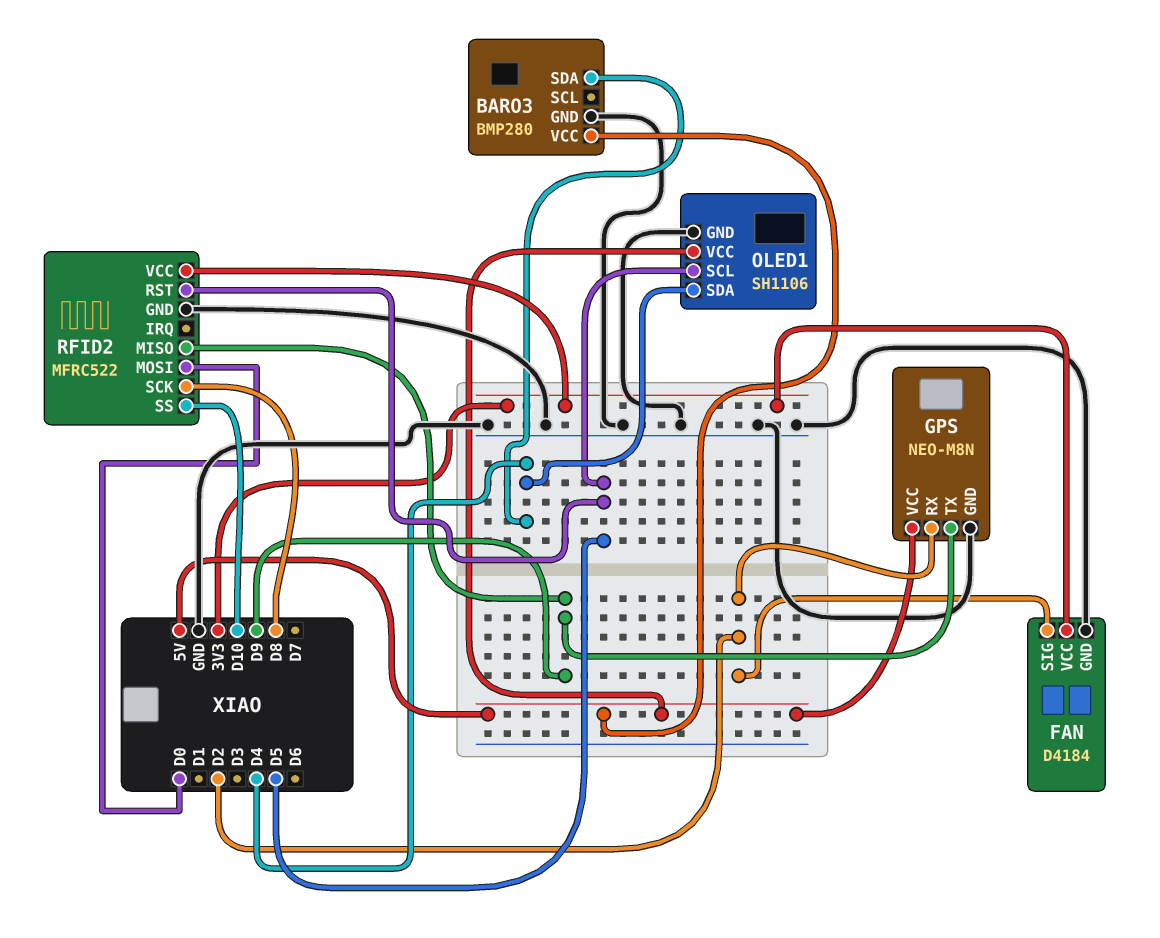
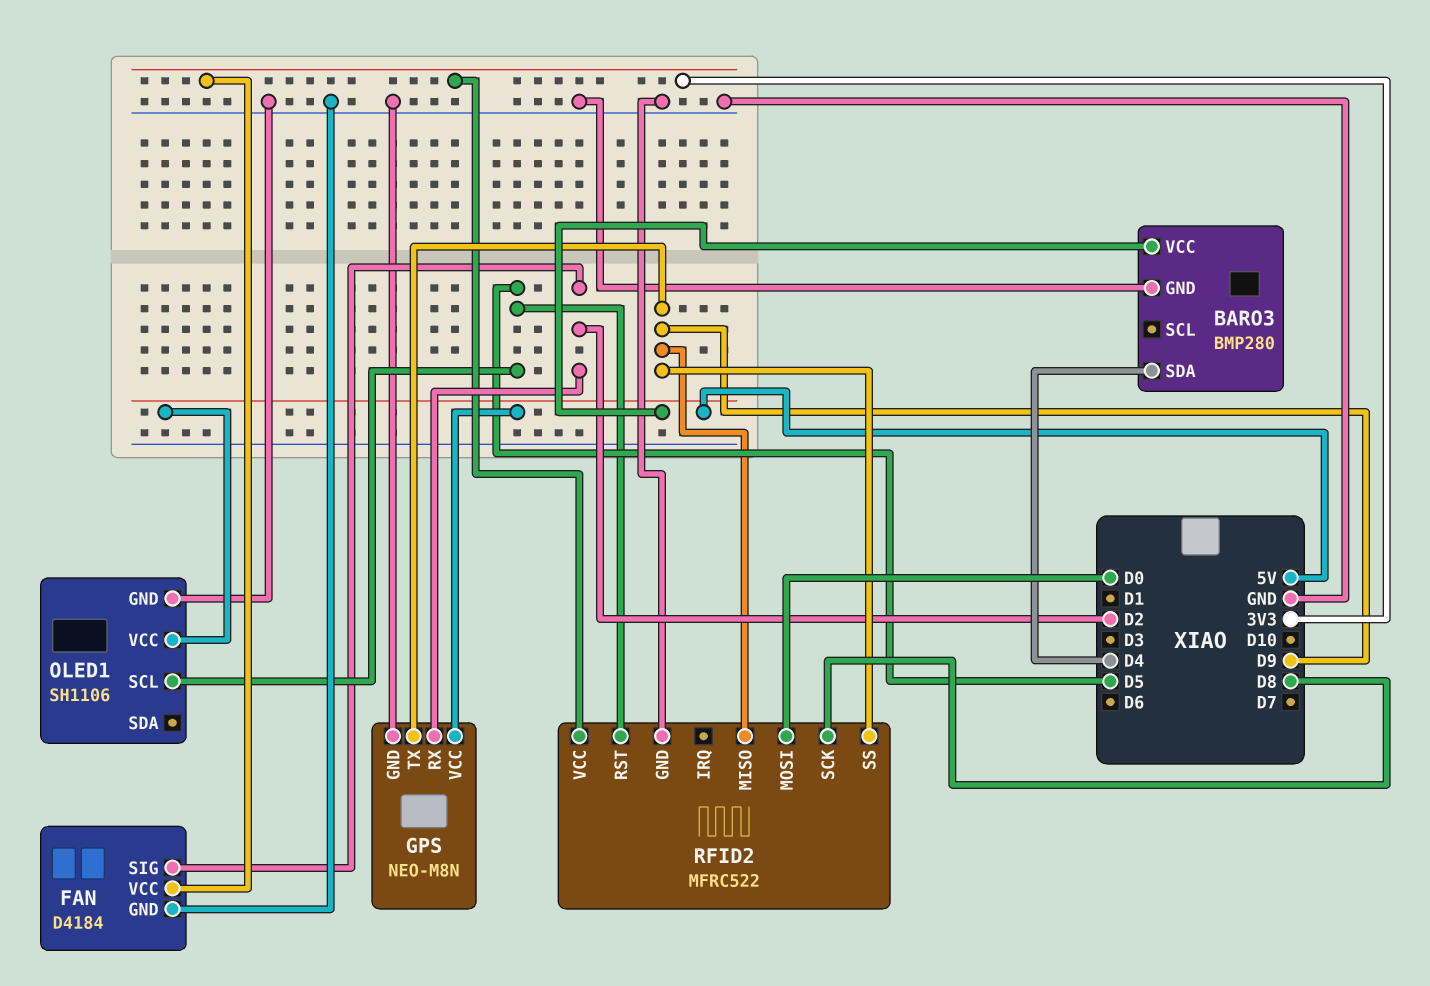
OLED1 pin SDA: D4 -> none
RFID2 pin SS: D10 -> D9

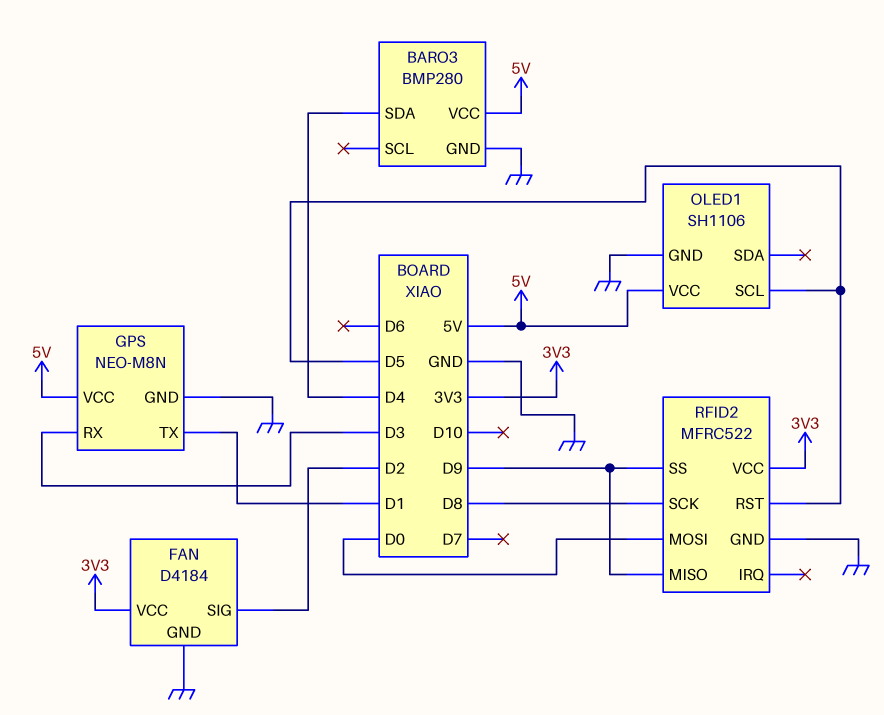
GPS pin RX: D2 -> D3
GPS pin TX: D9 -> D1

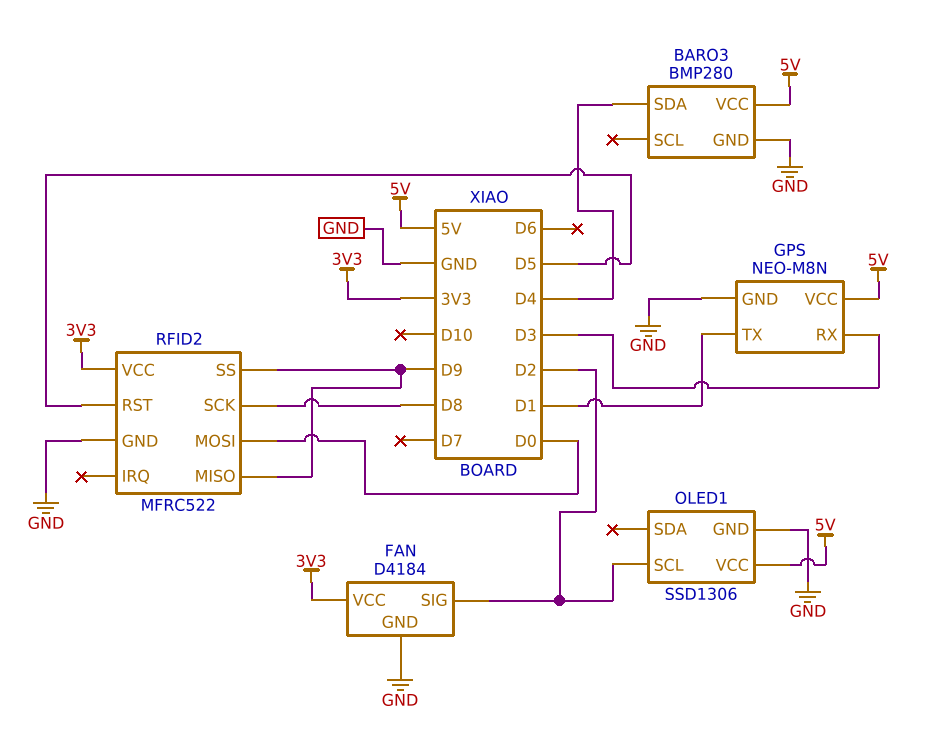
OLED1: SH1106 -> SSD1306
OLED1 pin SCL: D5 -> D2

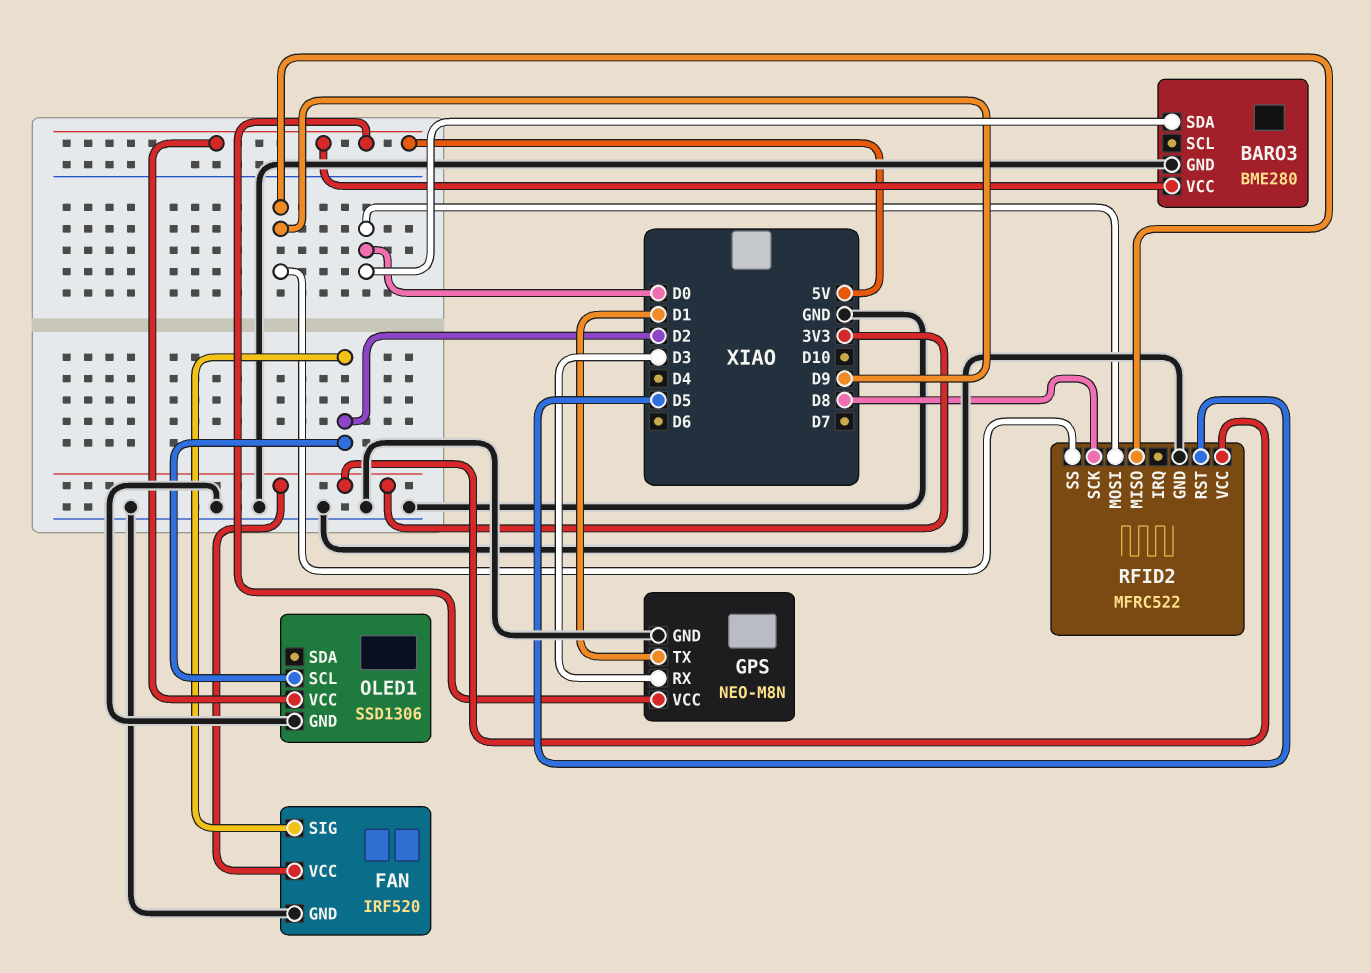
BARO3: BMP280 -> BME280
BARO3 pin SDA: D4 -> D0
FAN: D4184 -> IRF520

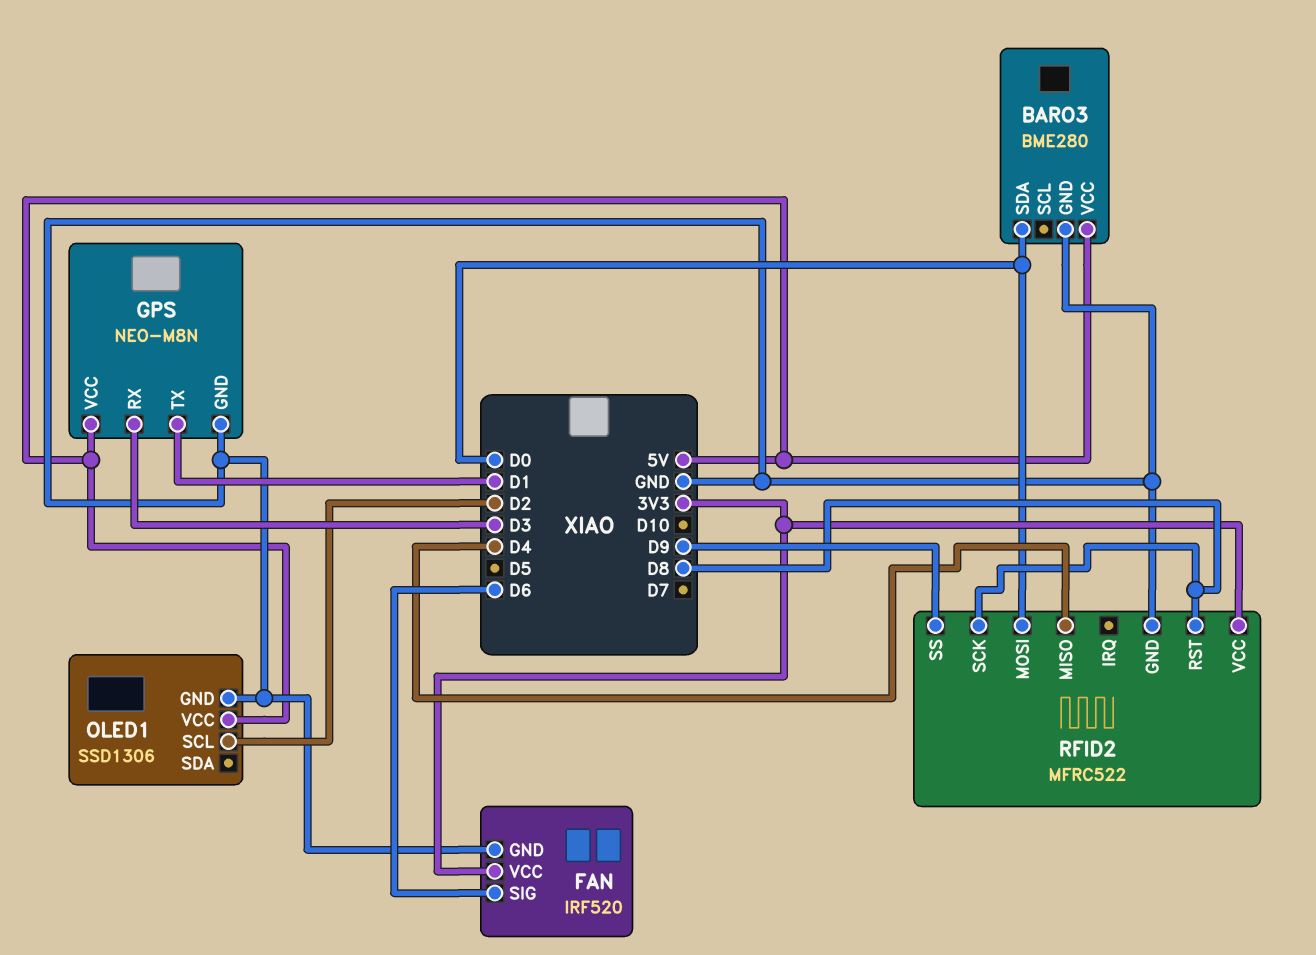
FAN pin SIG: D2 -> D6
RFID2 pin MISO: D9 -> D4
RFID2 pin RST: D5 -> D8

